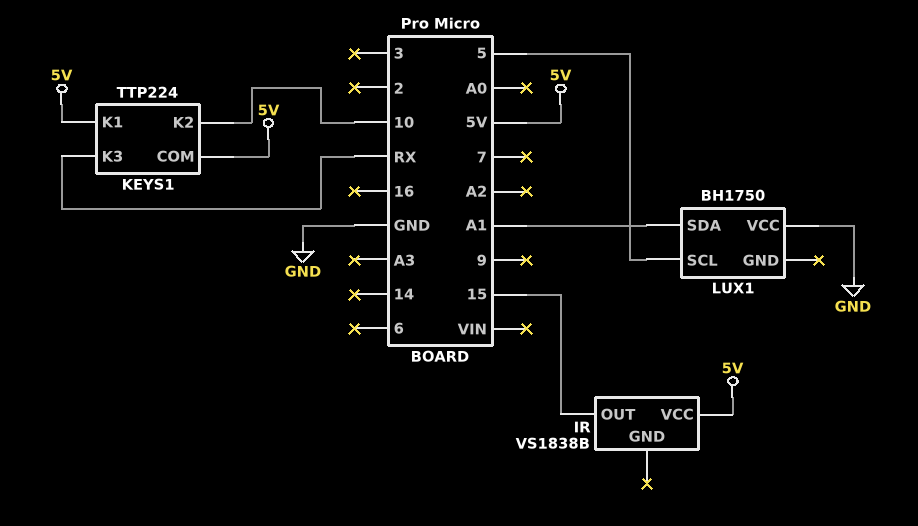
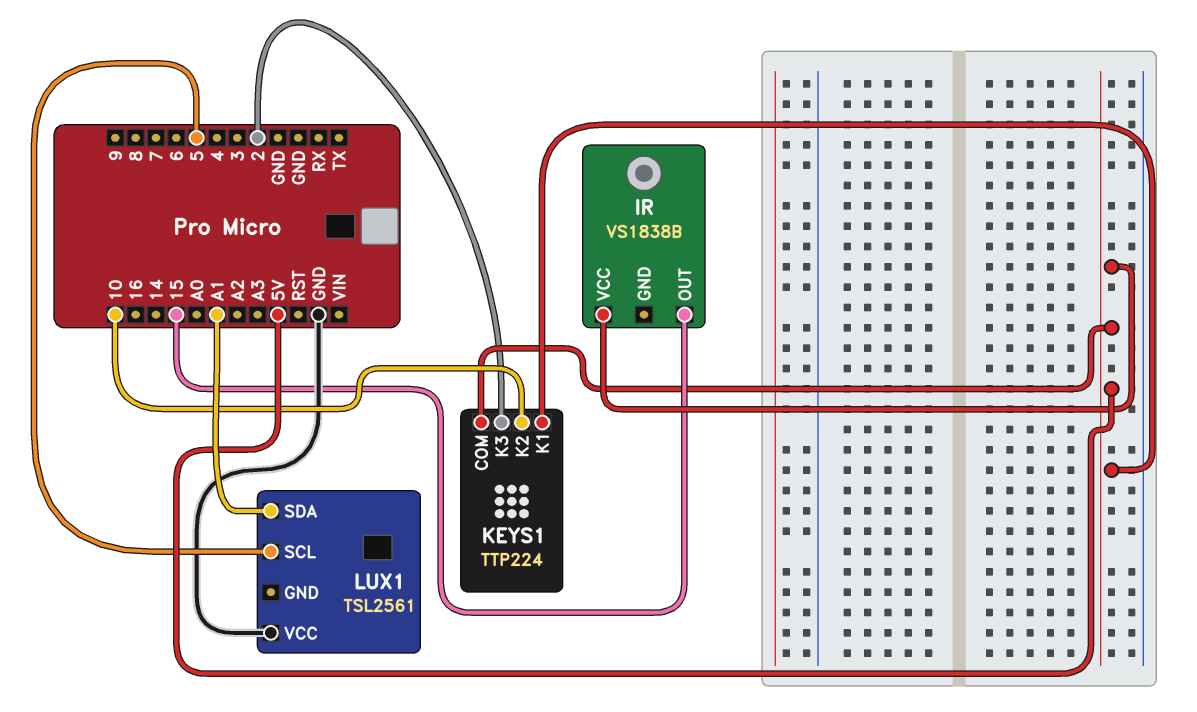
KEYS1 pin K3: RX -> 2
LUX1: BH1750 -> TSL2561

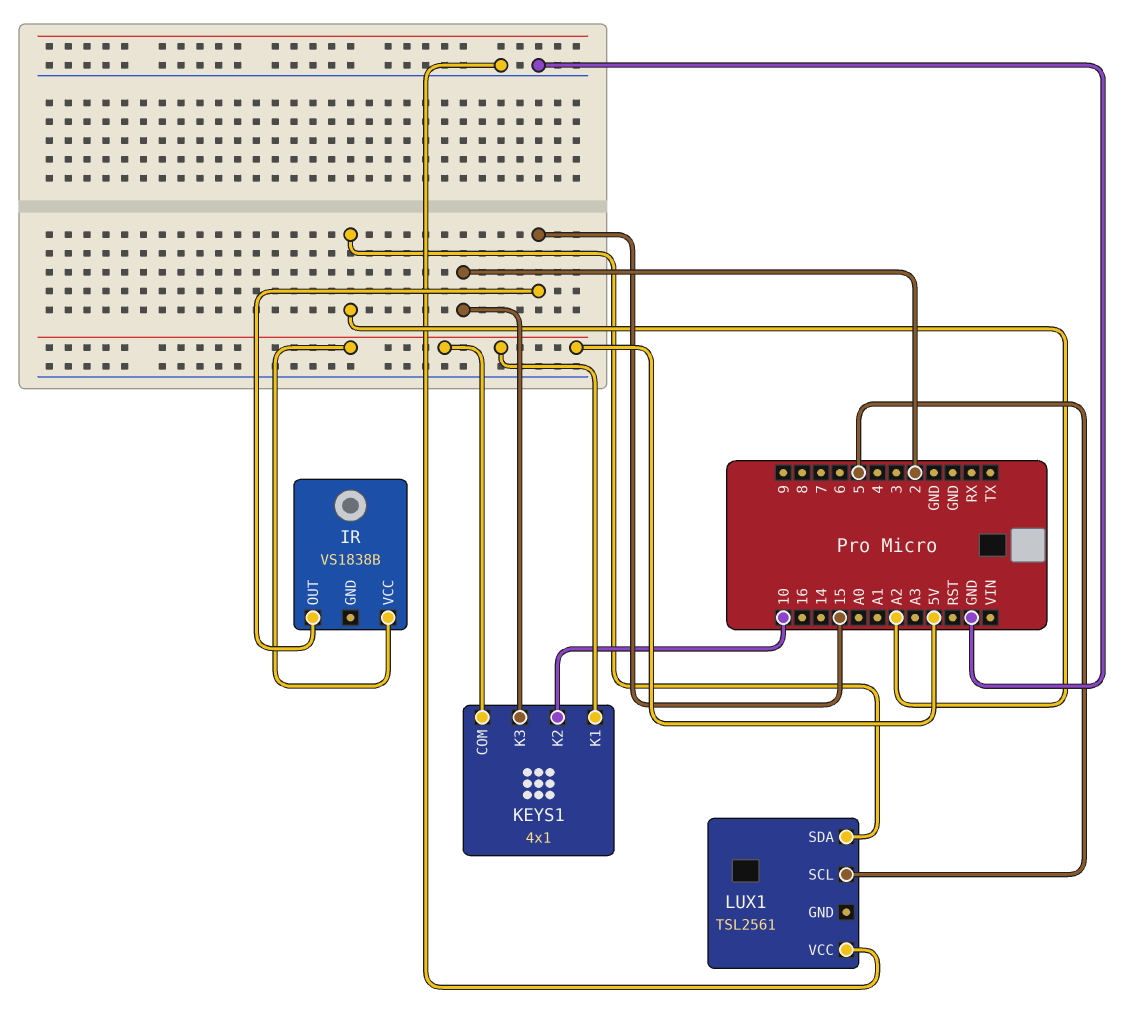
KEYS1: TTP224 -> 4x1
LUX1 pin SDA: A1 -> A2

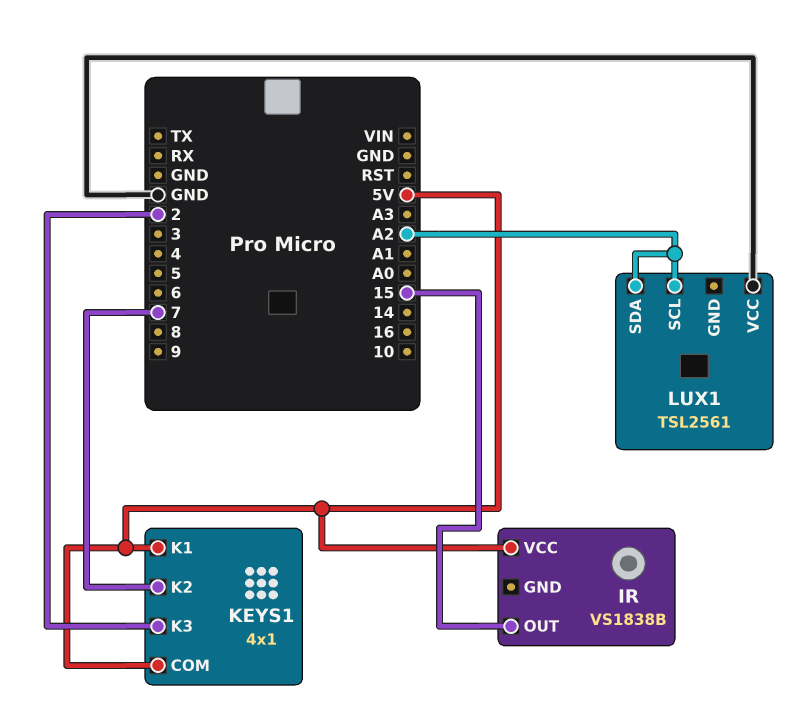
KEYS1 pin K2: 10 -> 7
LUX1 pin SCL: 5 -> A2

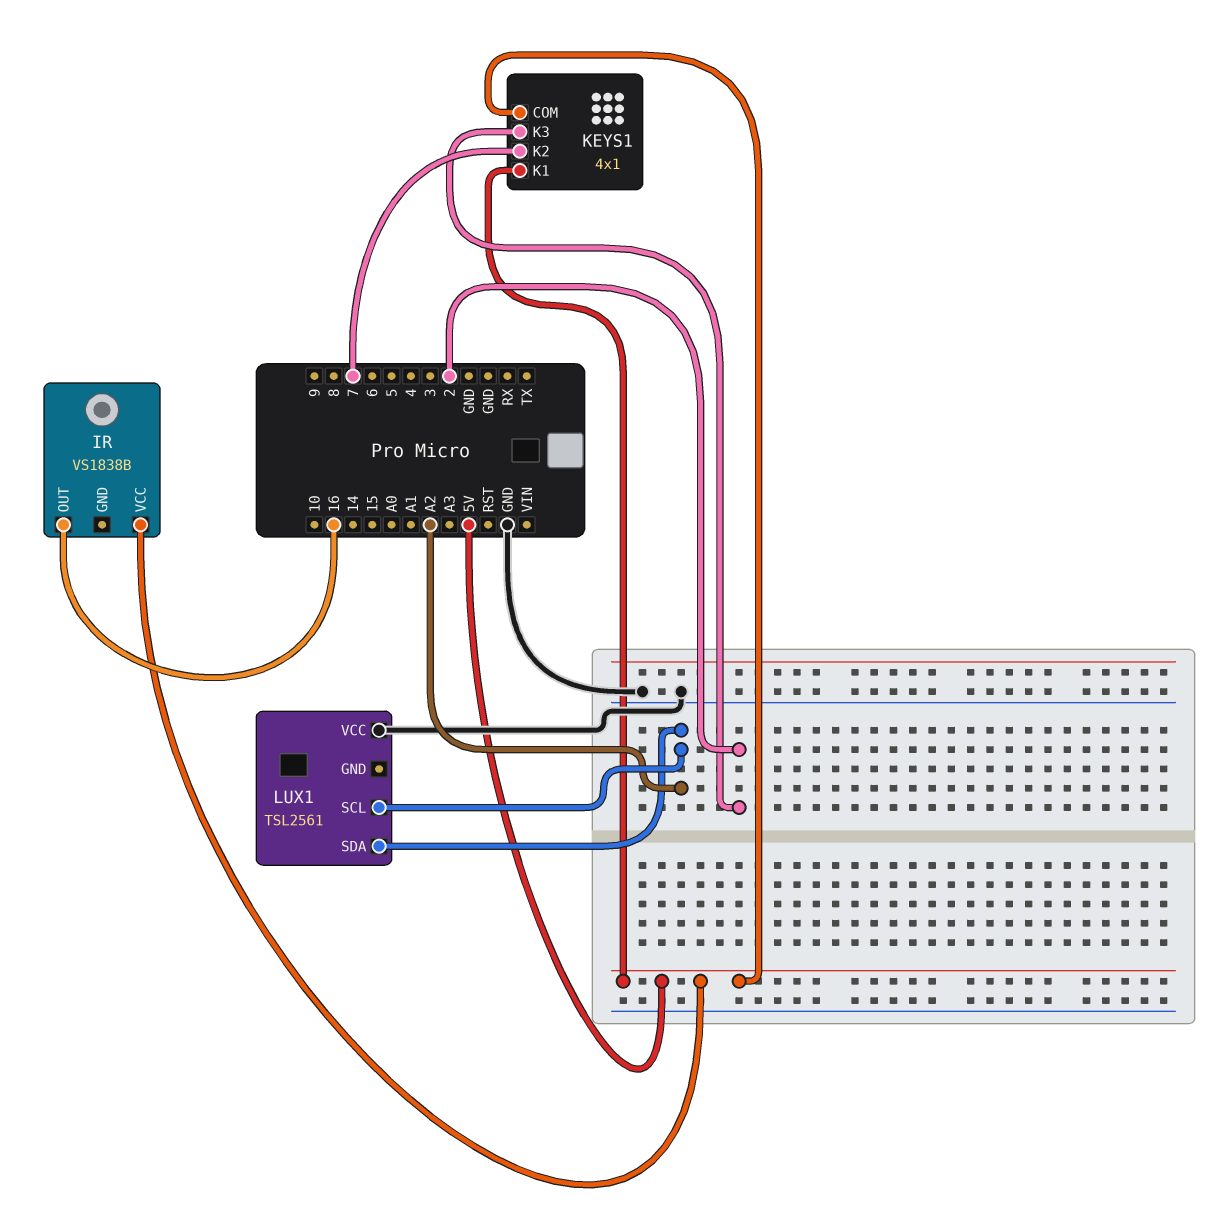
IR pin OUT: 15 -> 16

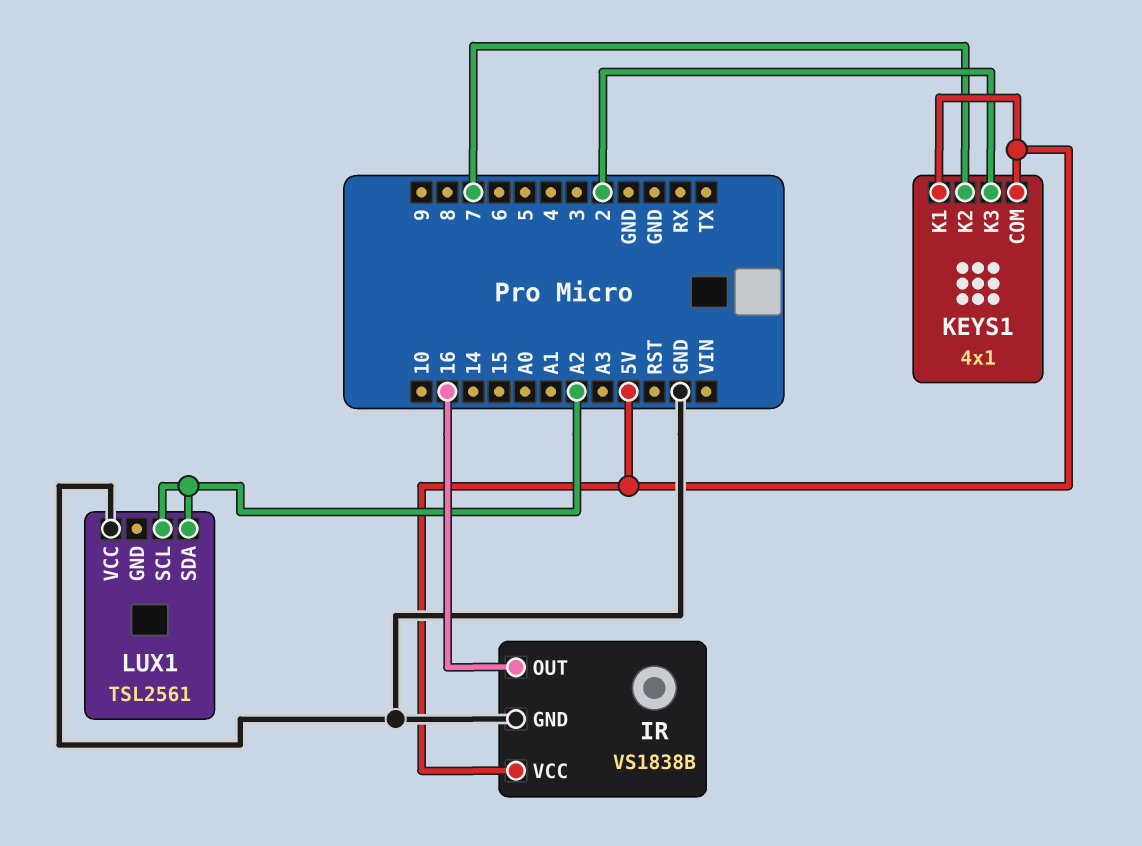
IR pin GND: none -> GND

